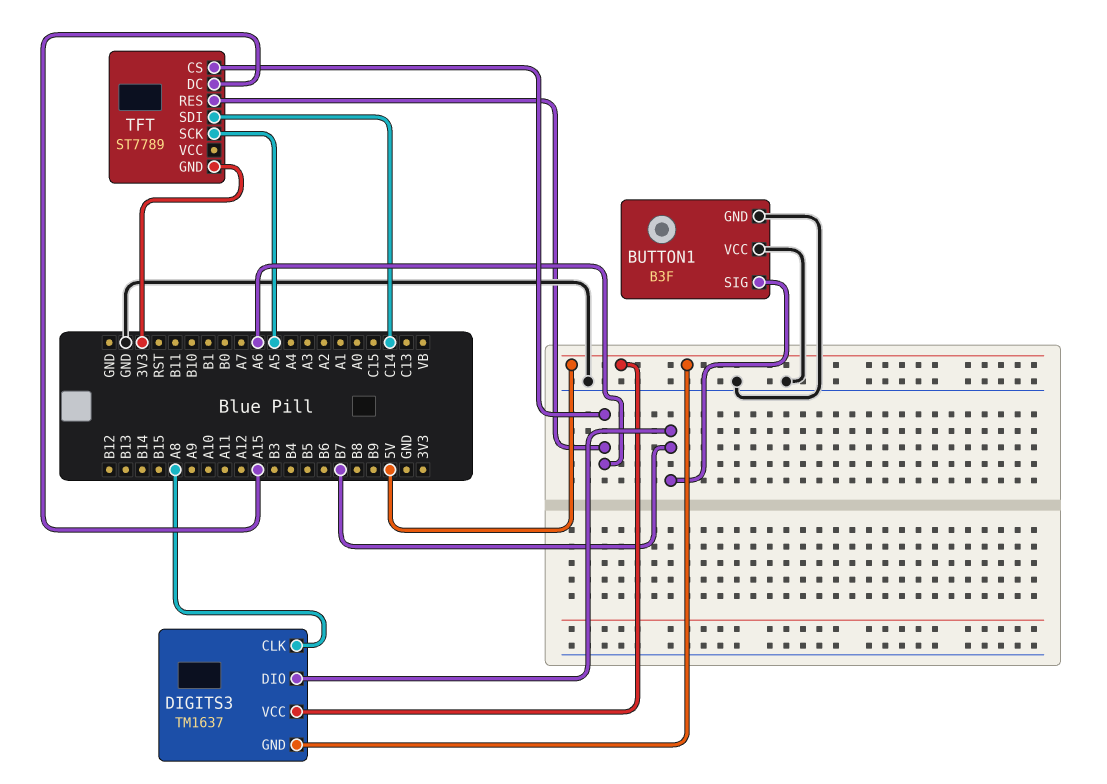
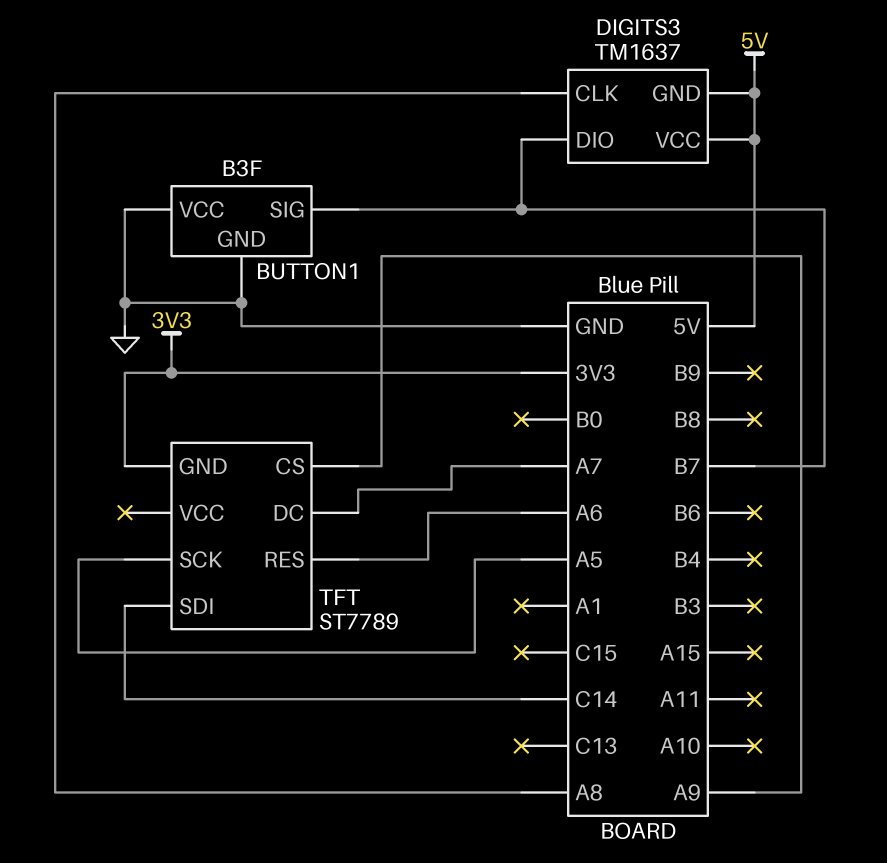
TFT pin CS: A6 -> A9
TFT pin DC: A15 -> A7

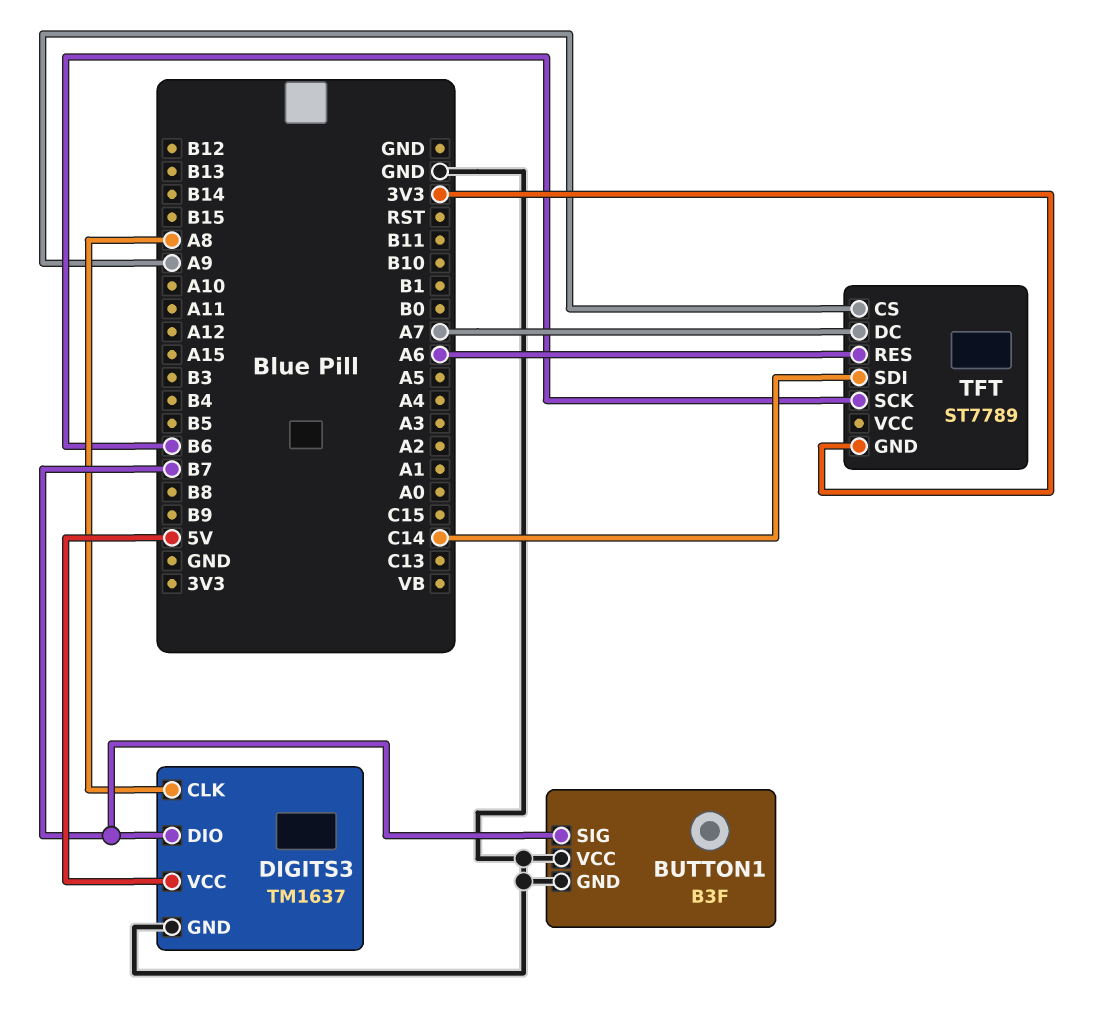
DIGITS3 pin GND: 5V -> GND
TFT pin SCK: A5 -> B6

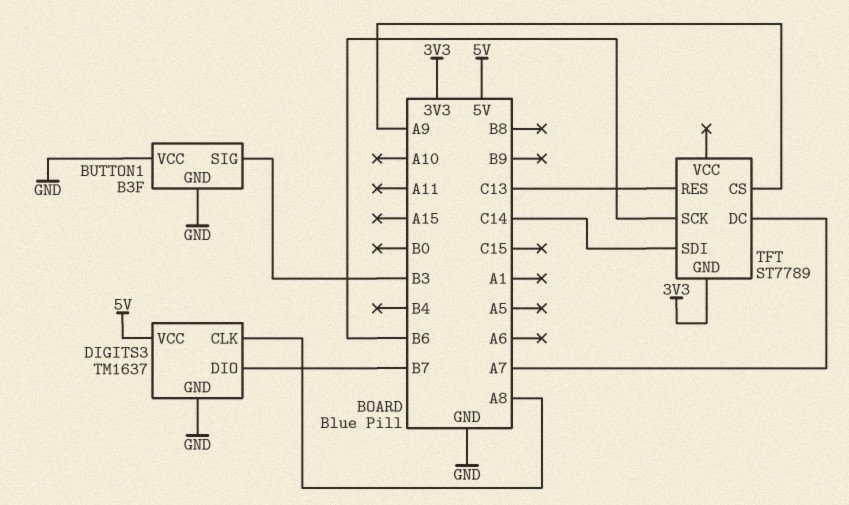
BUTTON1 pin SIG: B7 -> B3
TFT pin RES: A6 -> C13

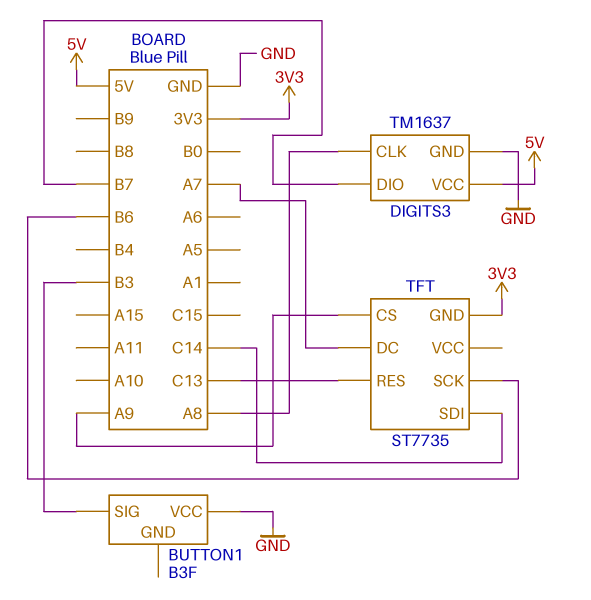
BUTTON1 pin GND: GND -> none
TFT: ST7789 -> ST7735

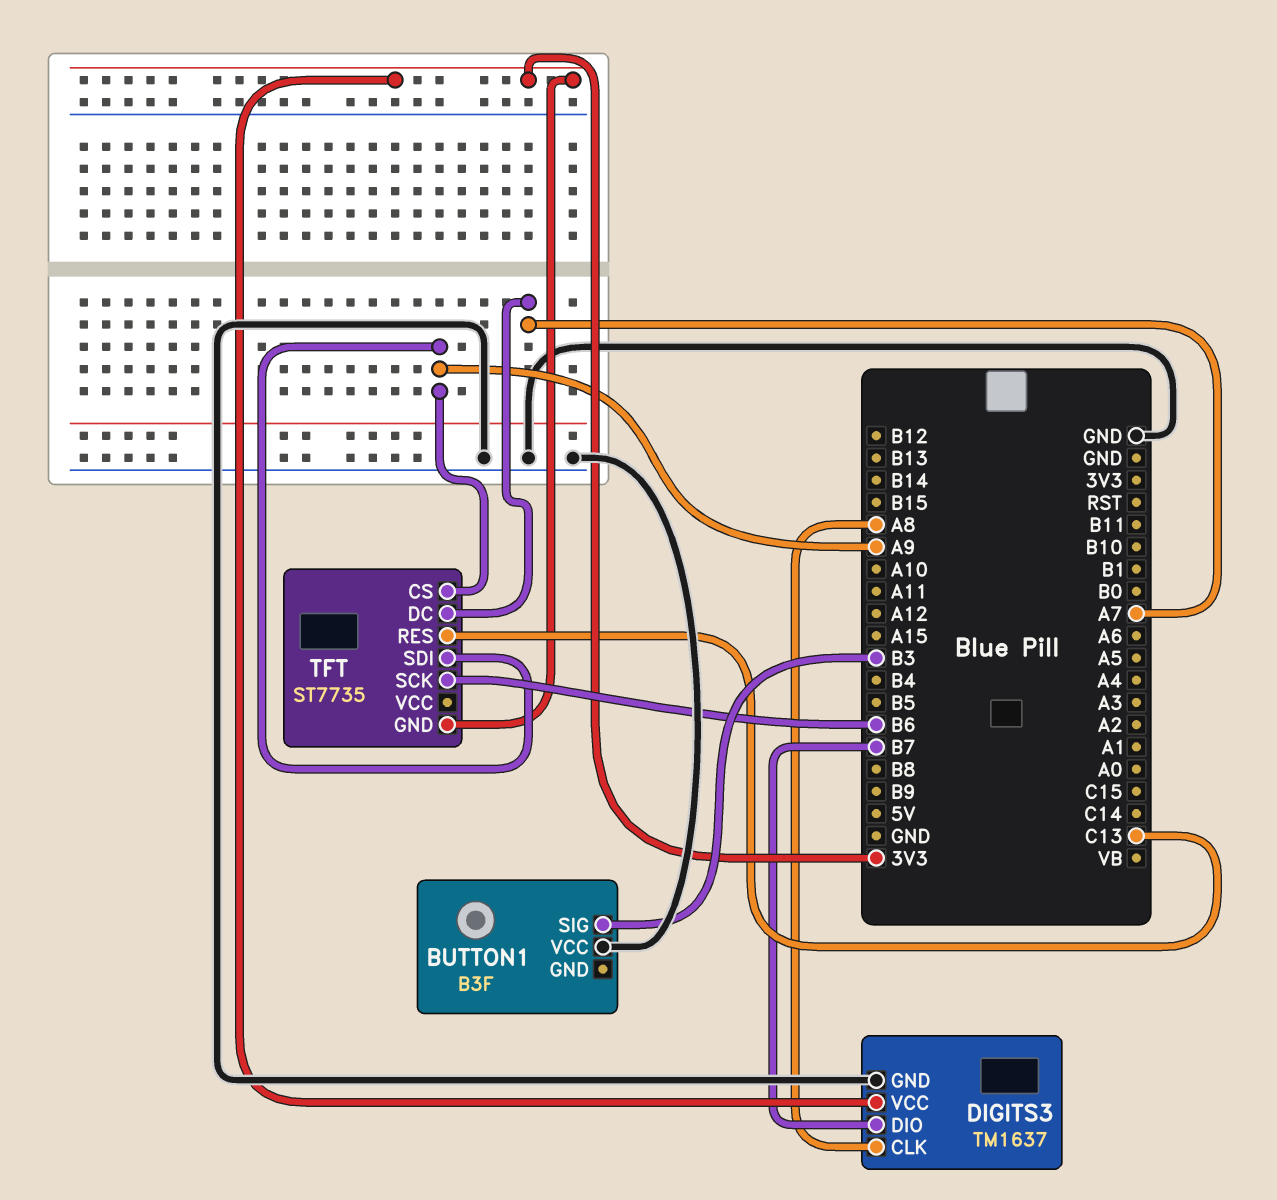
DIGITS3 pin VCC: 5V -> 3V3
TFT pin SDI: C14 -> A9

